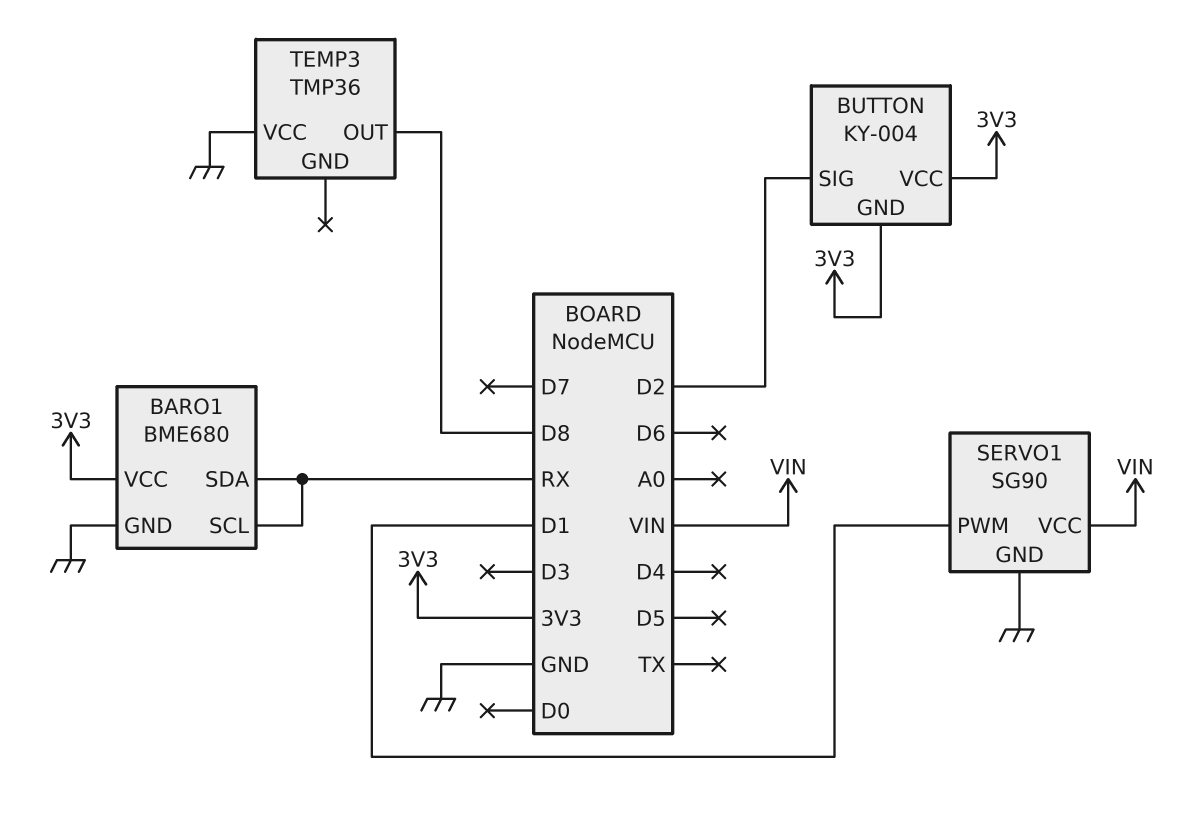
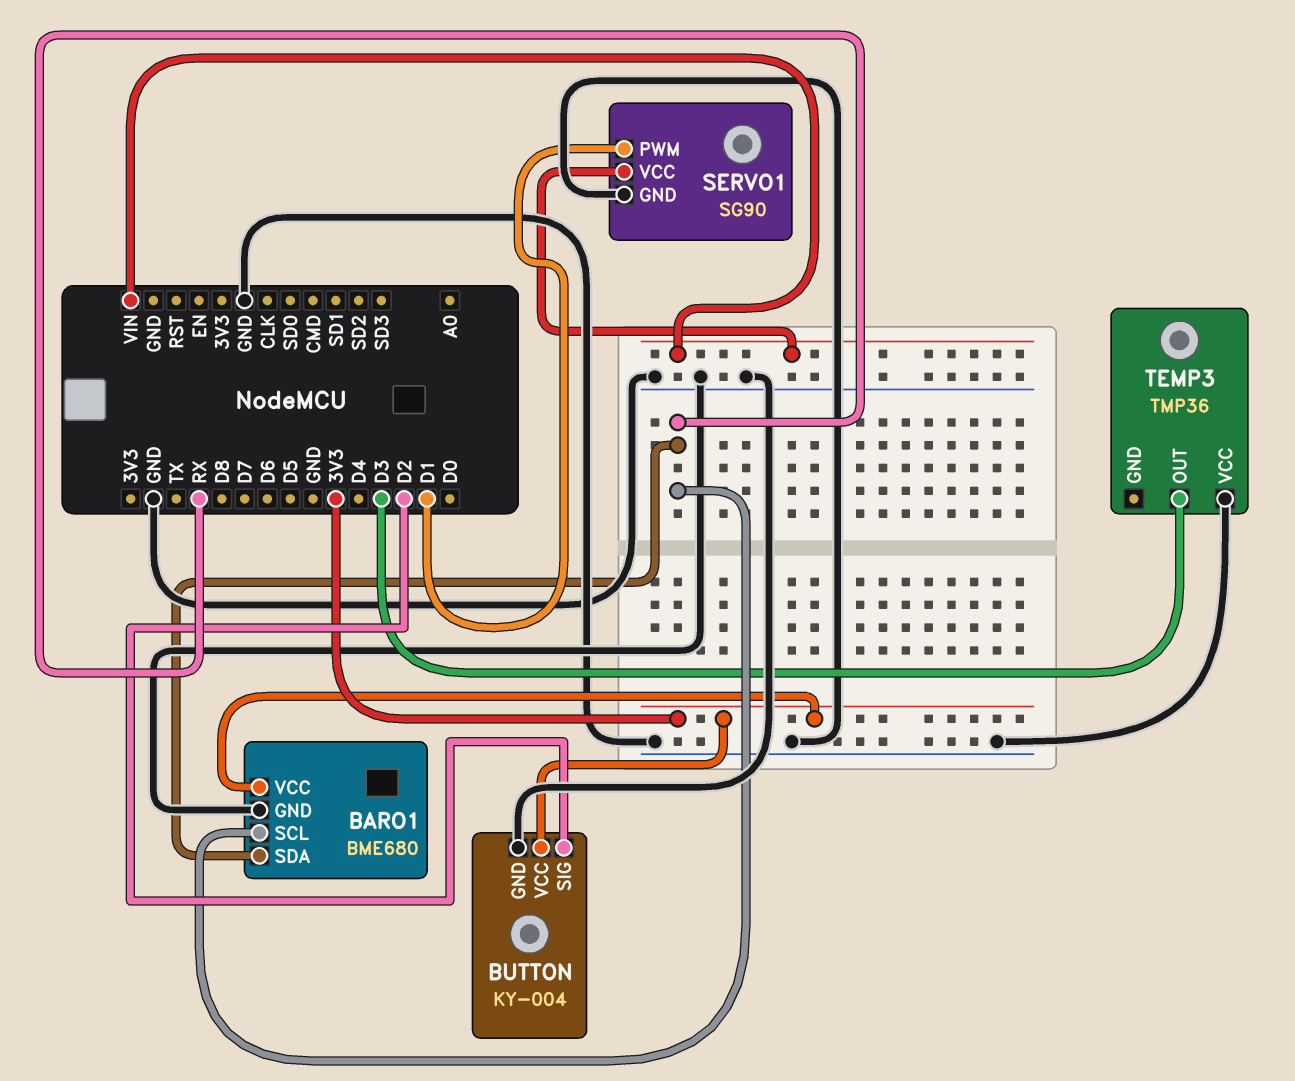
BUTTON pin GND: 3V3 -> GND
TEMP3 pin OUT: D8 -> D3

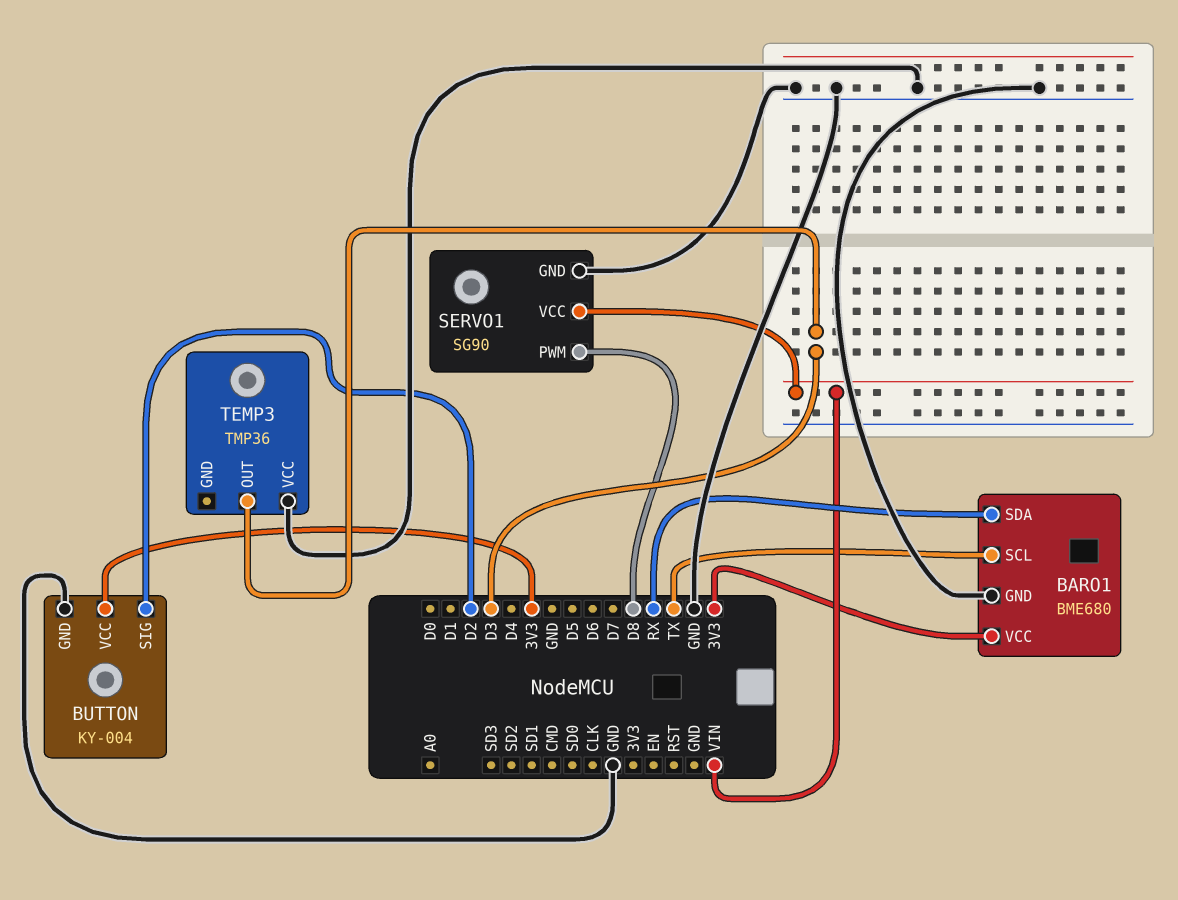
BARO1 pin SCL: RX -> TX
SERVO1 pin PWM: D1 -> D8

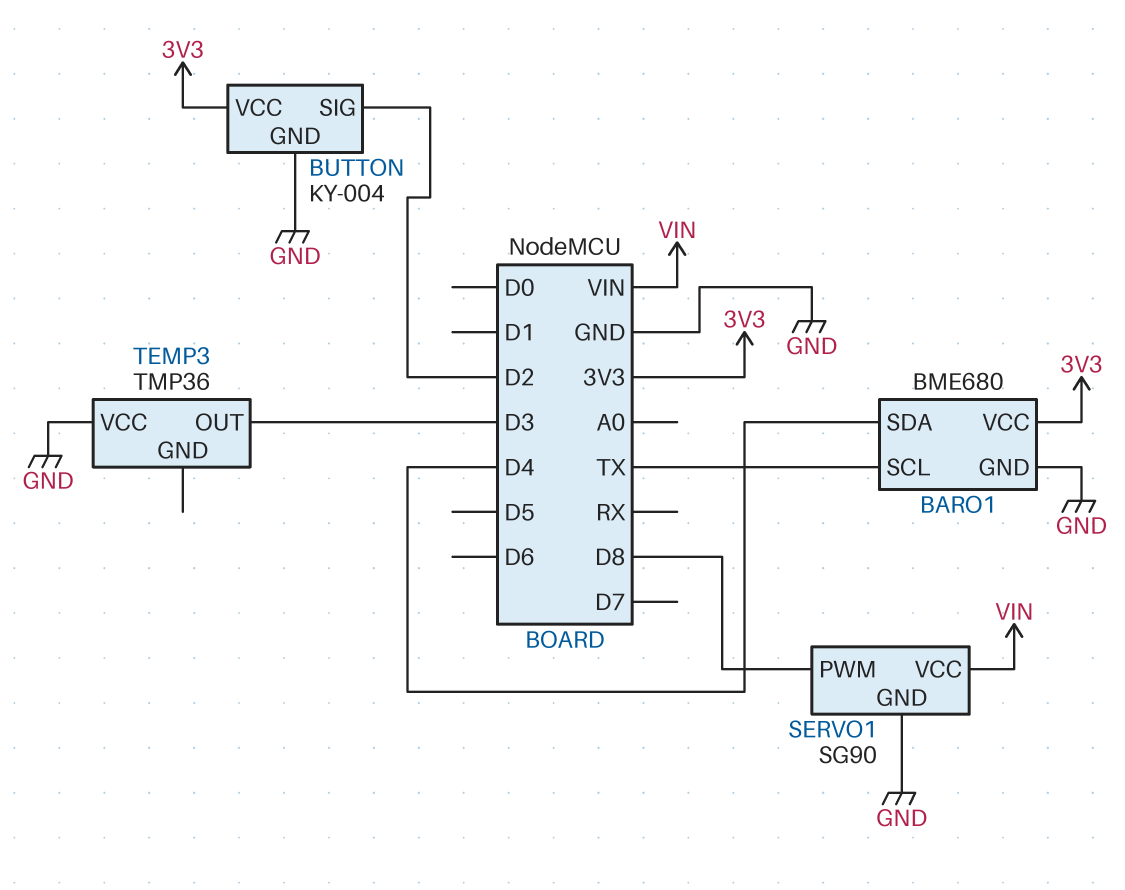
BARO1 pin SDA: RX -> D4

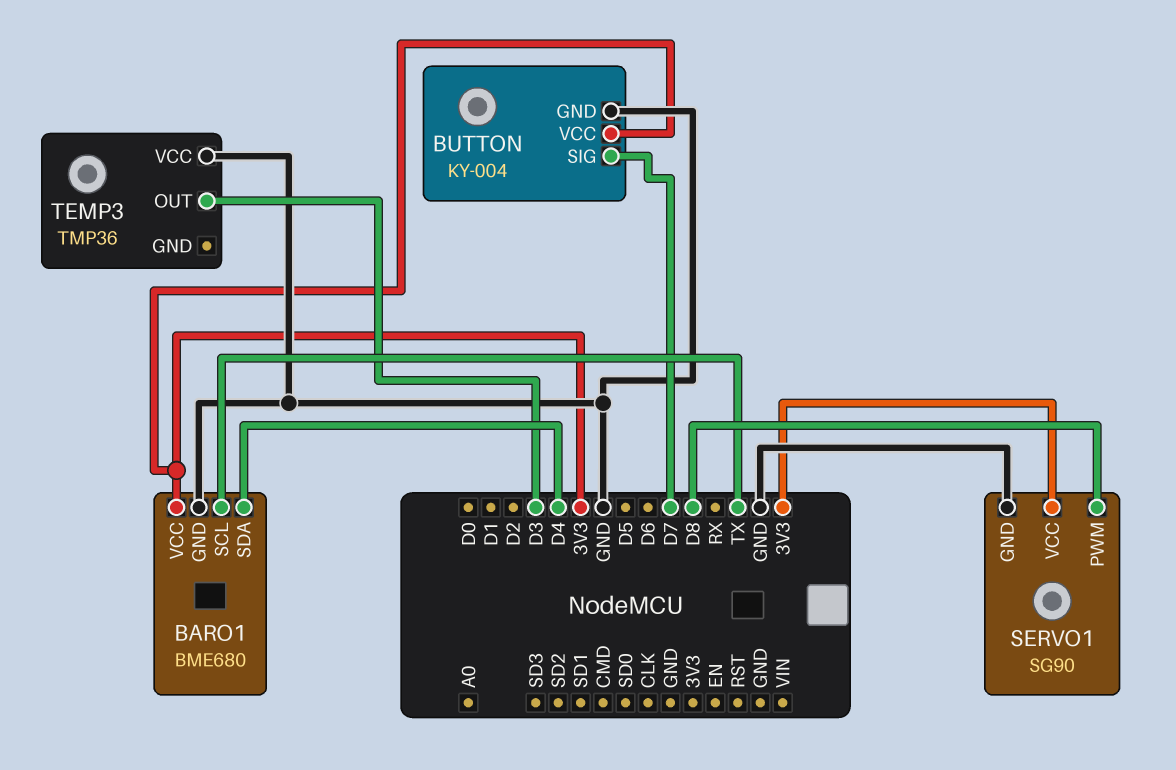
BUTTON pin SIG: D2 -> D7
SERVO1 pin VCC: VIN -> 3V3

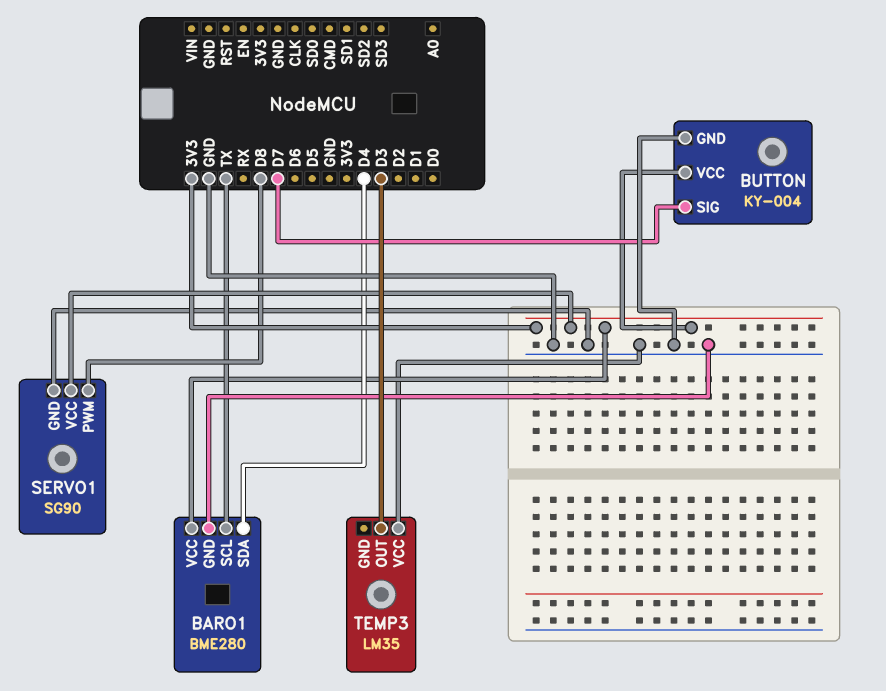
BARO1: BME680 -> BME280
TEMP3: TMP36 -> LM35

